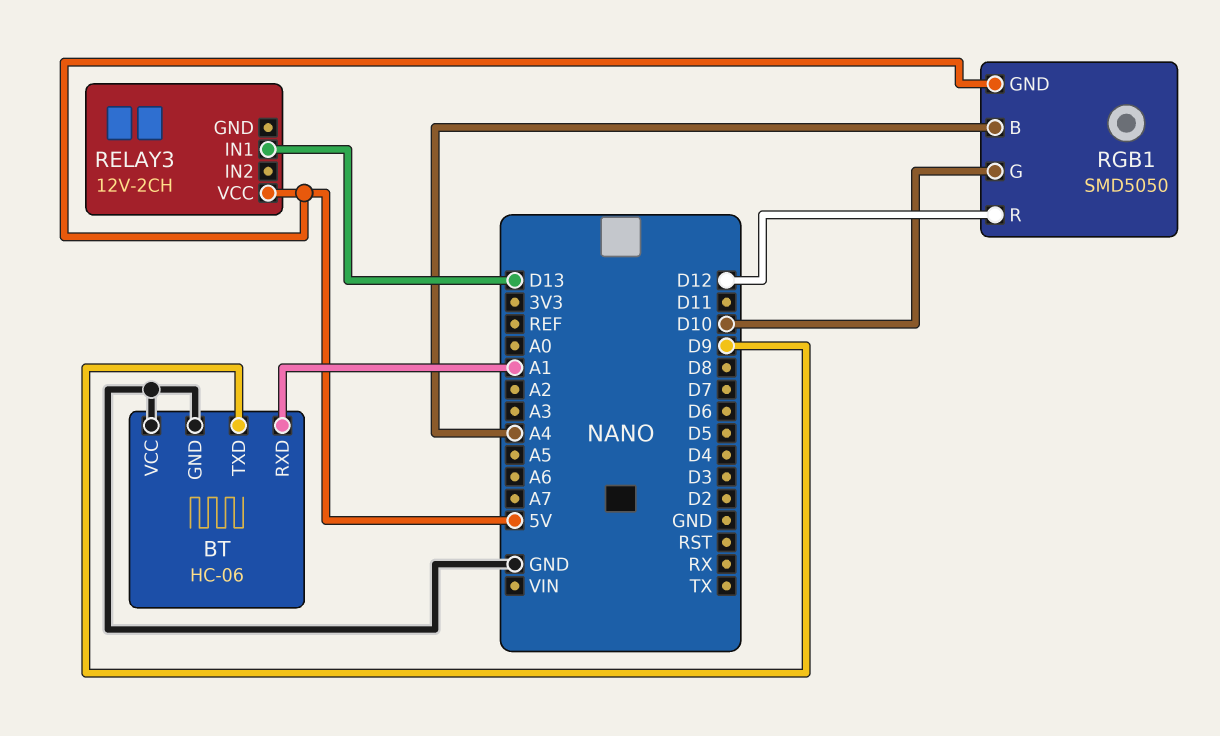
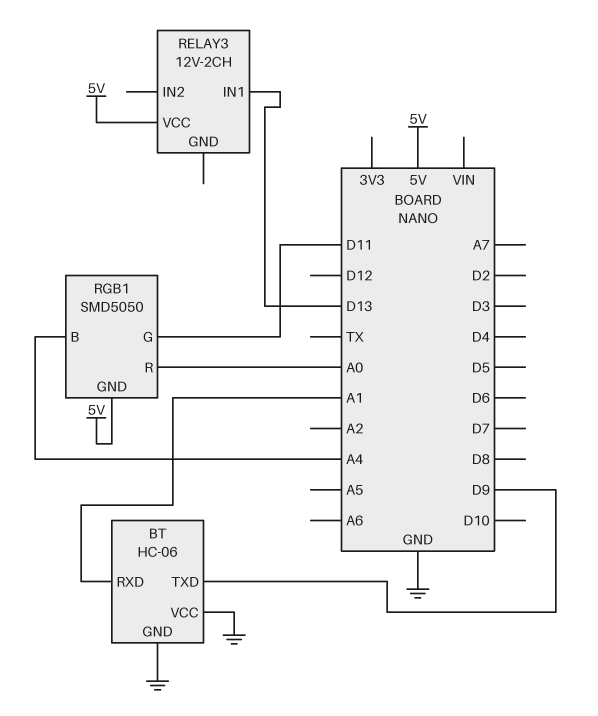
RGB1 pin G: D10 -> D11
RGB1 pin R: D12 -> A0

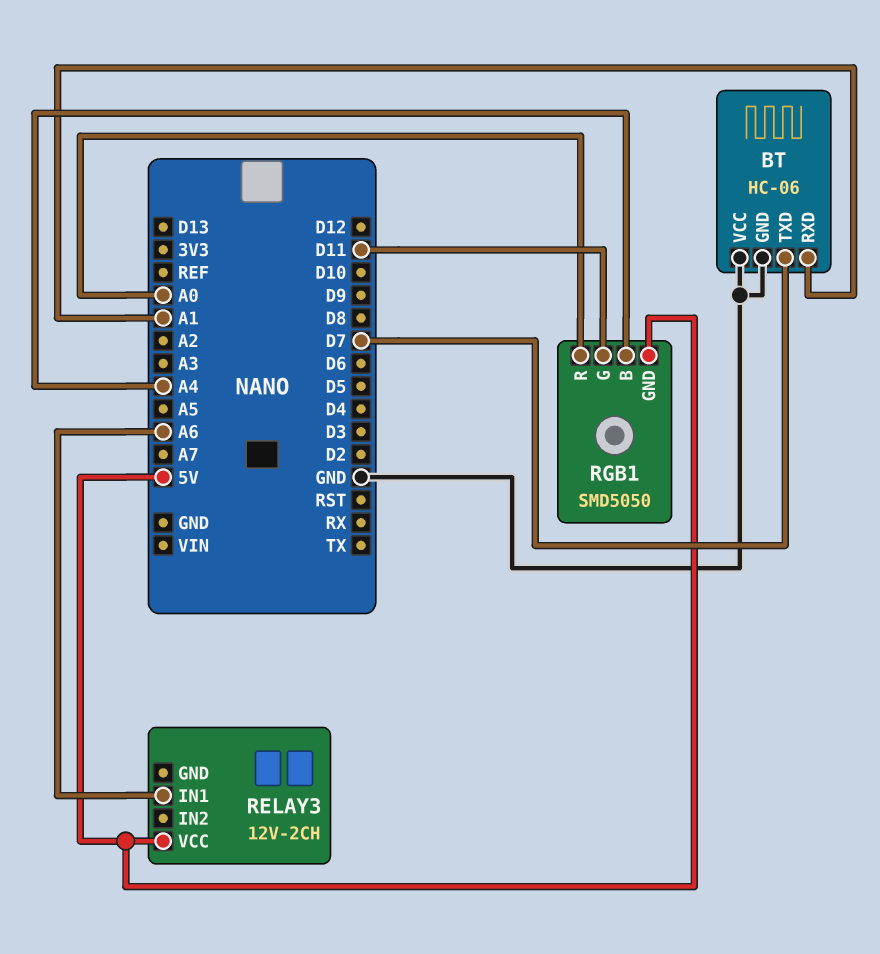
BT pin TXD: D9 -> D7
RELAY3 pin IN1: D13 -> A6

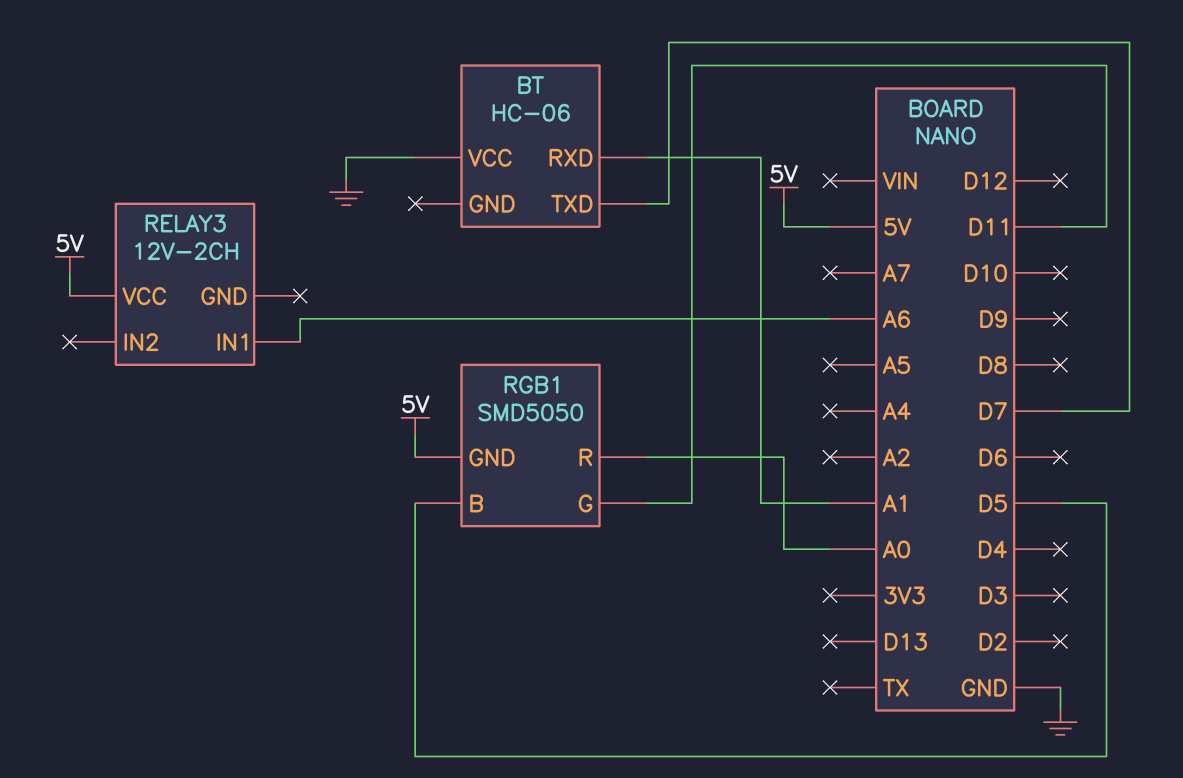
BT pin GND: GND -> none
RGB1 pin B: A4 -> D5

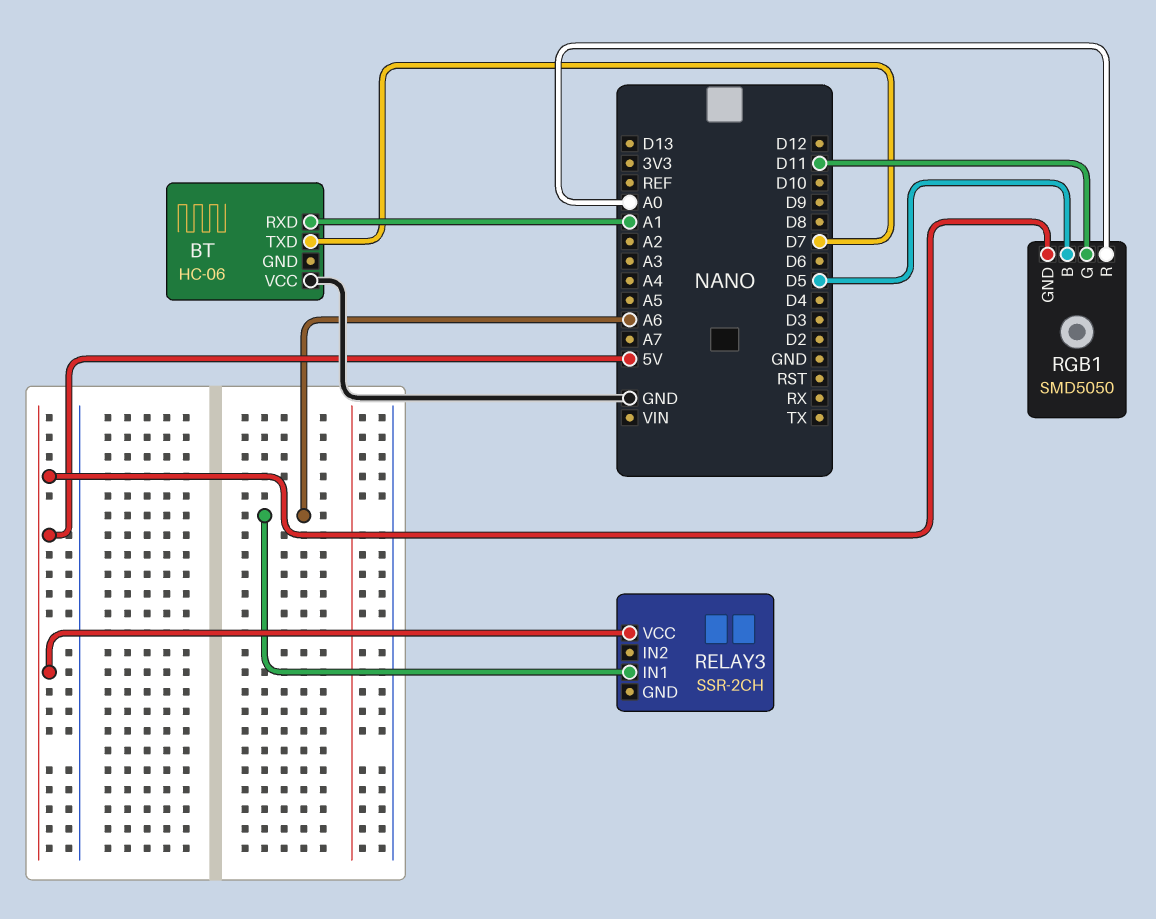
RELAY3: 12V-2CH -> SSR-2CH

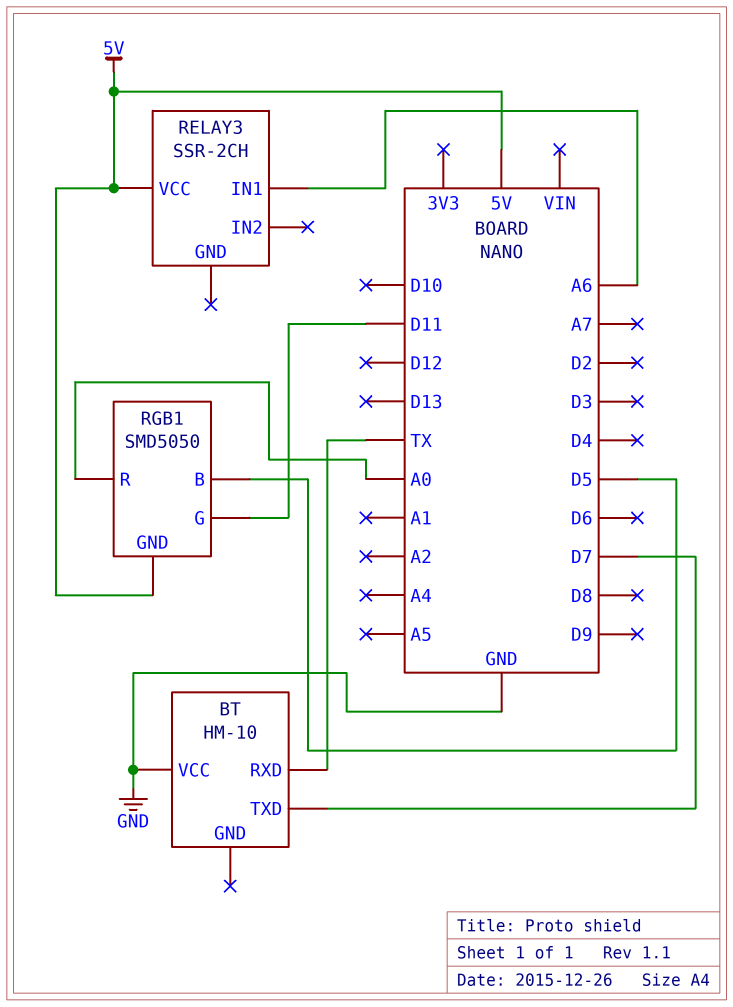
BT: HC-06 -> HM-10
BT pin RXD: A1 -> TX

